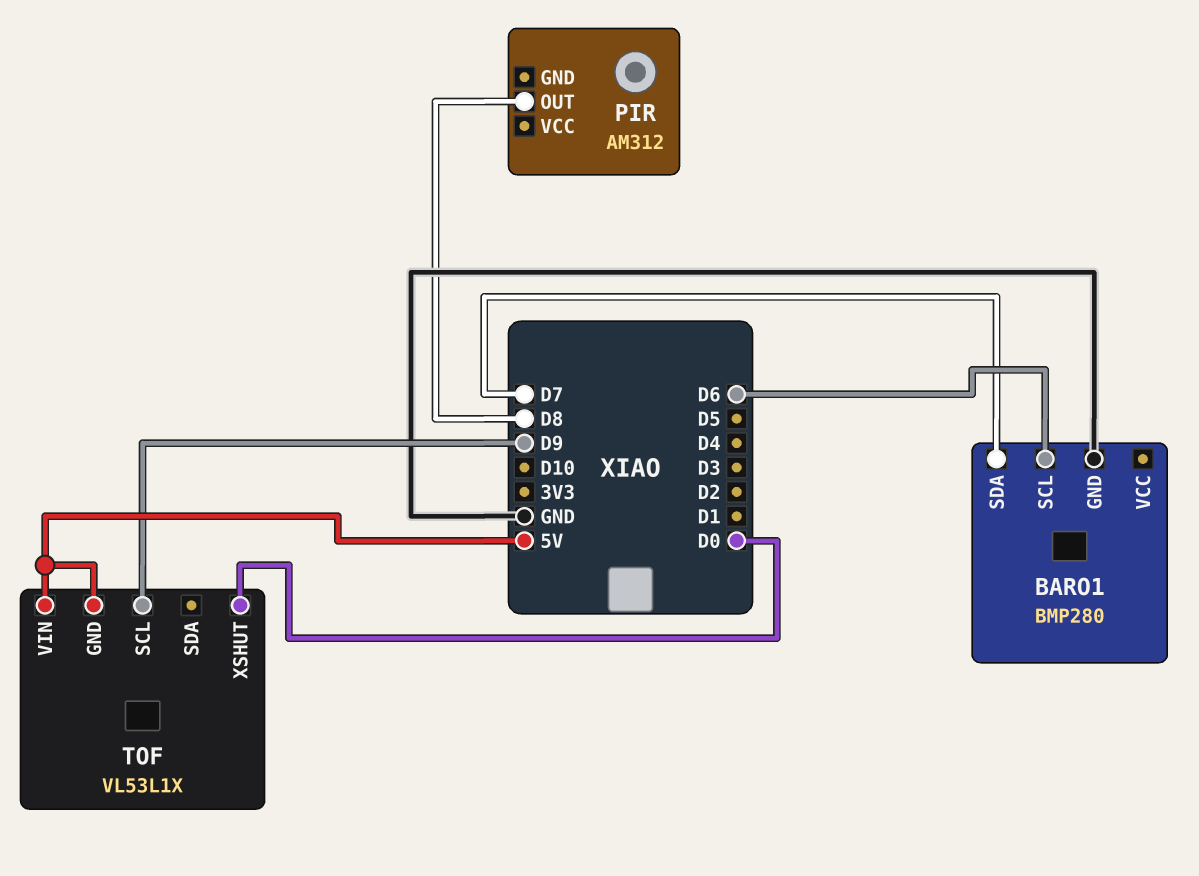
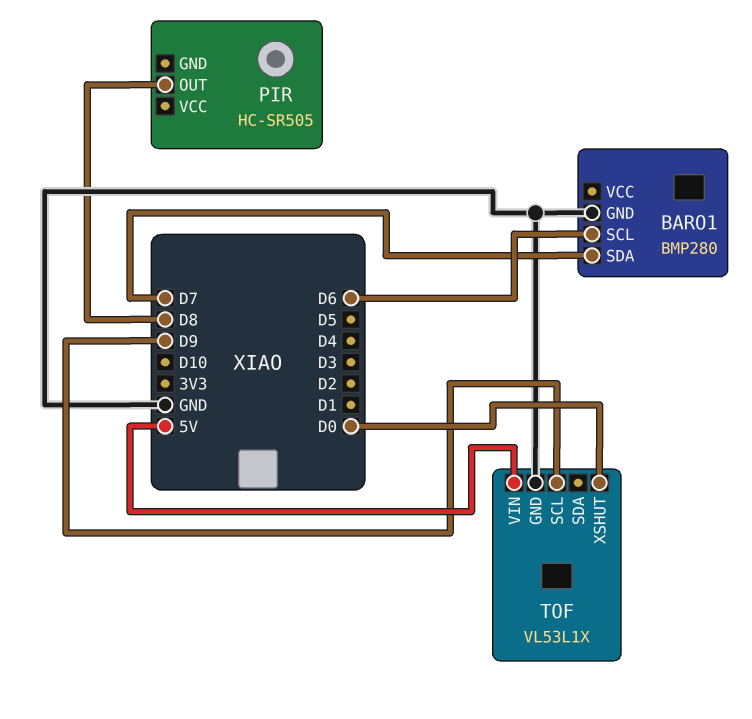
PIR: AM312 -> HC-SR505
TOF pin GND: 5V -> GND

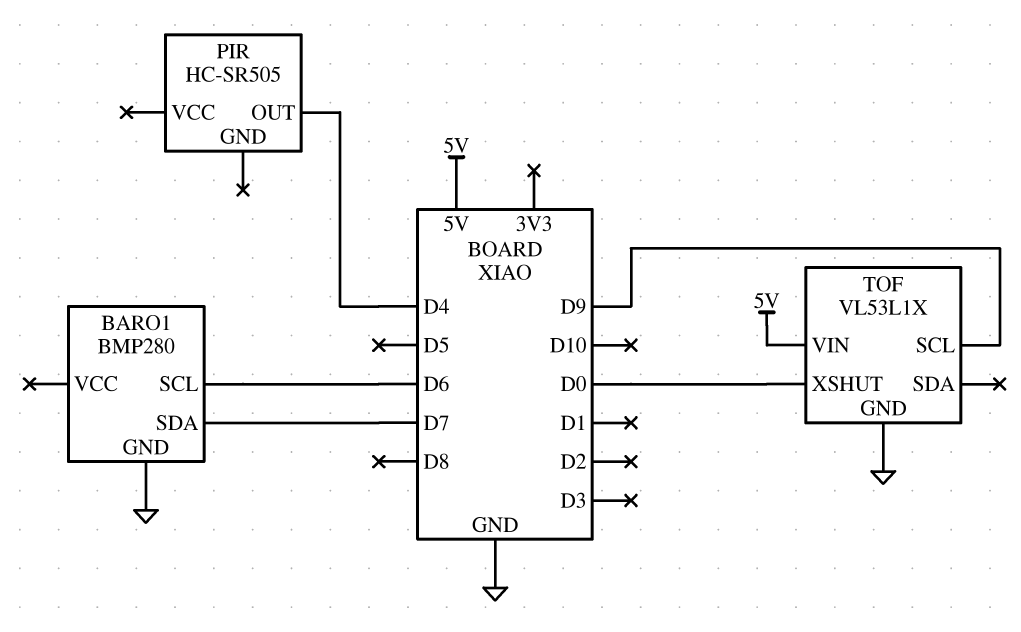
PIR pin OUT: D8 -> D4

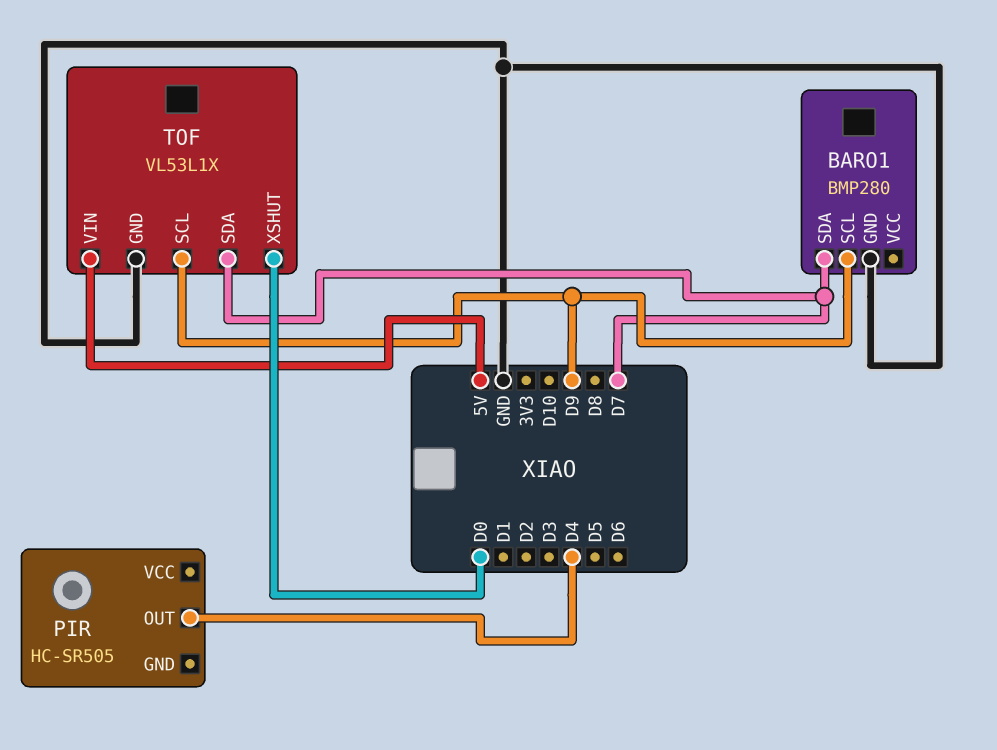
BARO1 pin SCL: D6 -> D9
TOF pin SDA: none -> D7

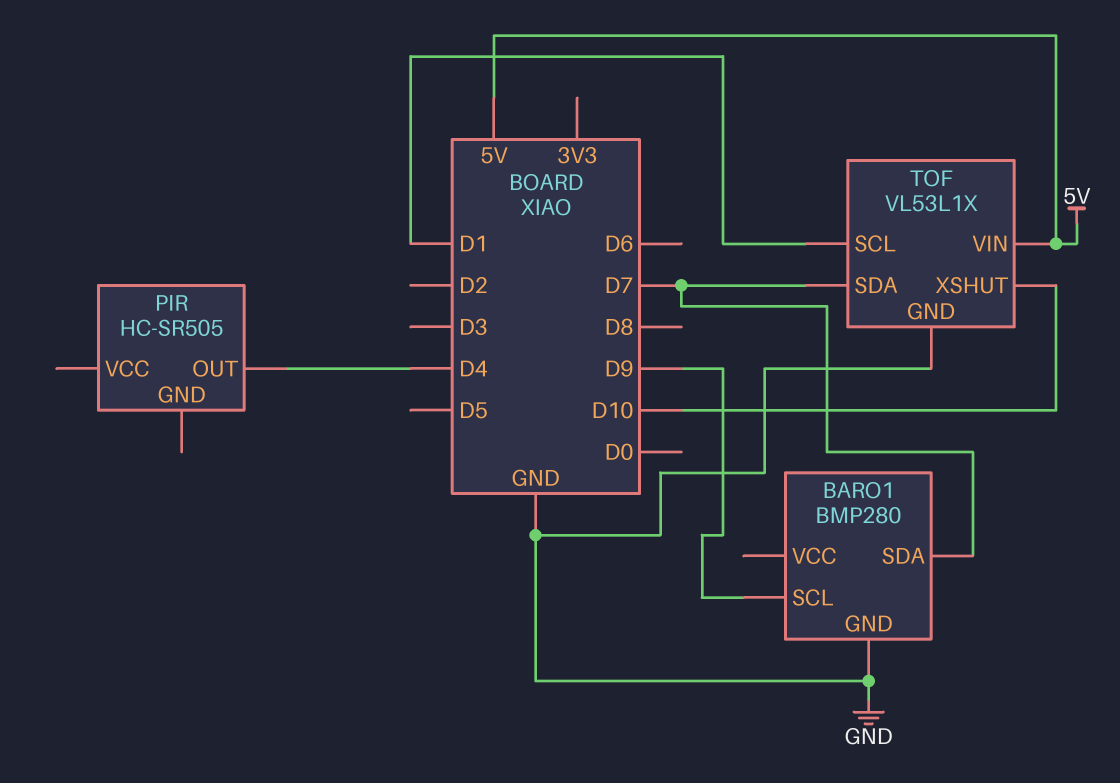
TOF pin SCL: D9 -> D1
TOF pin XSHUT: D0 -> D10

